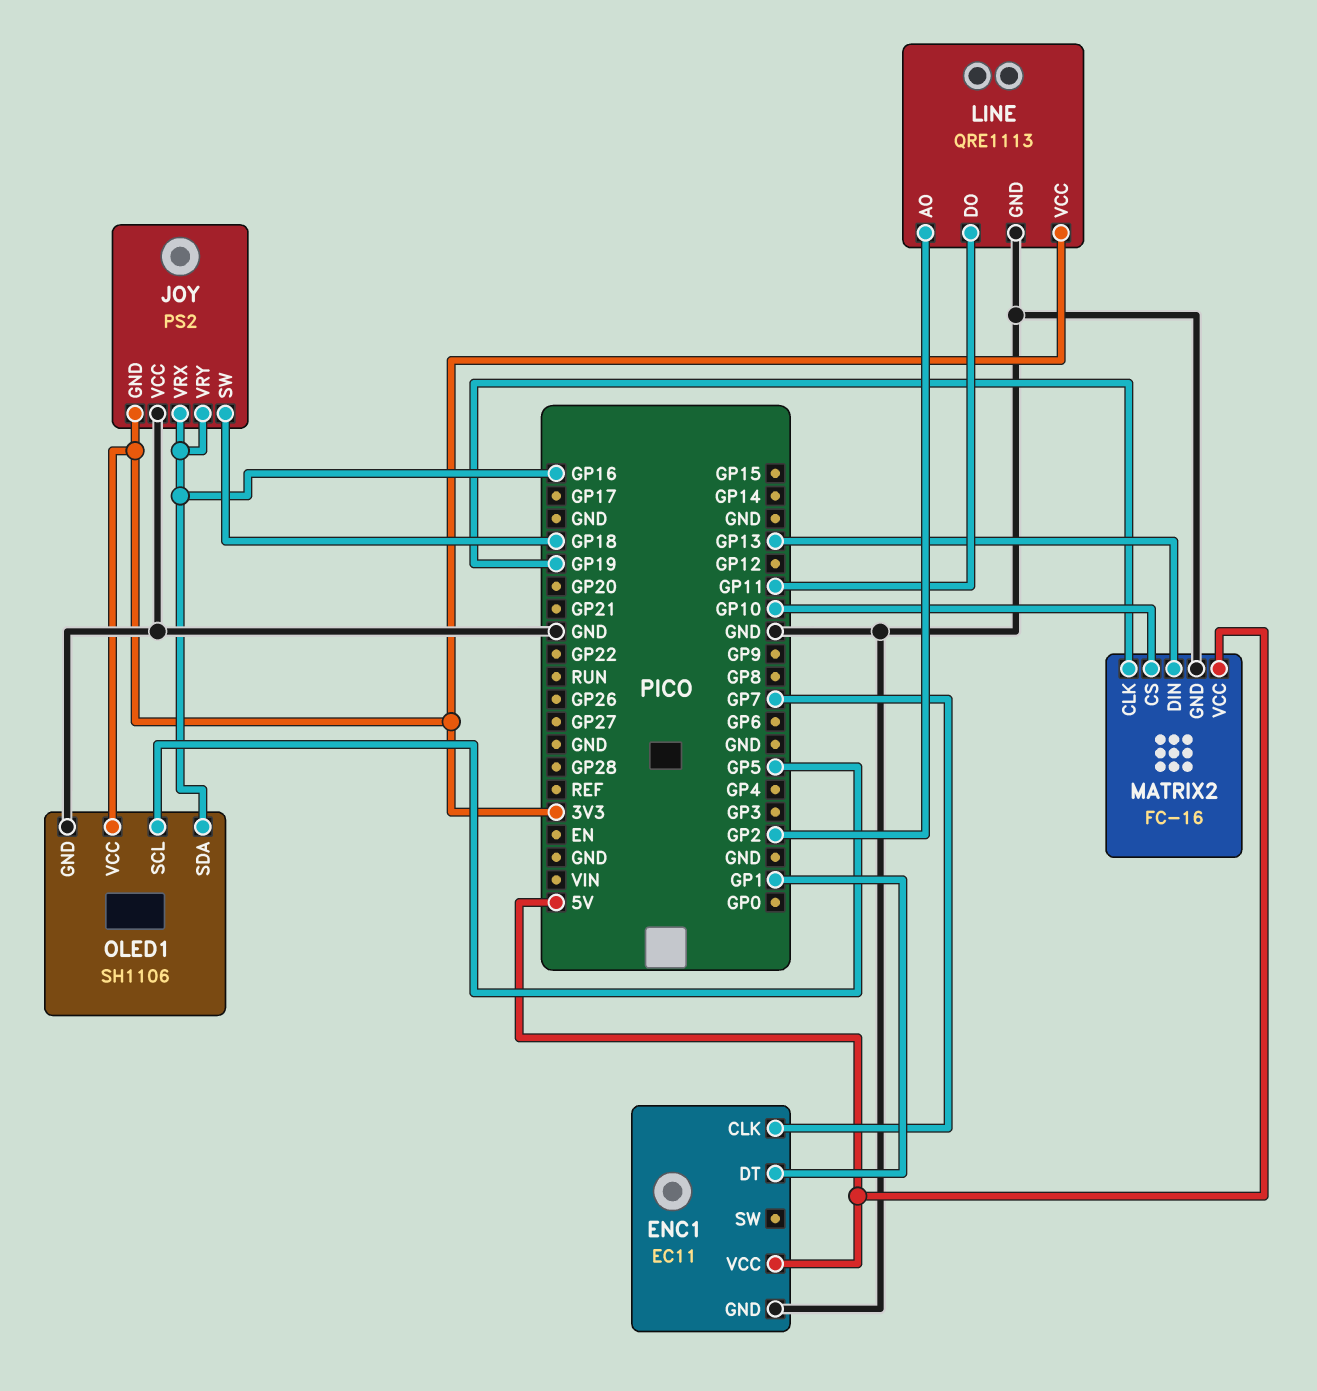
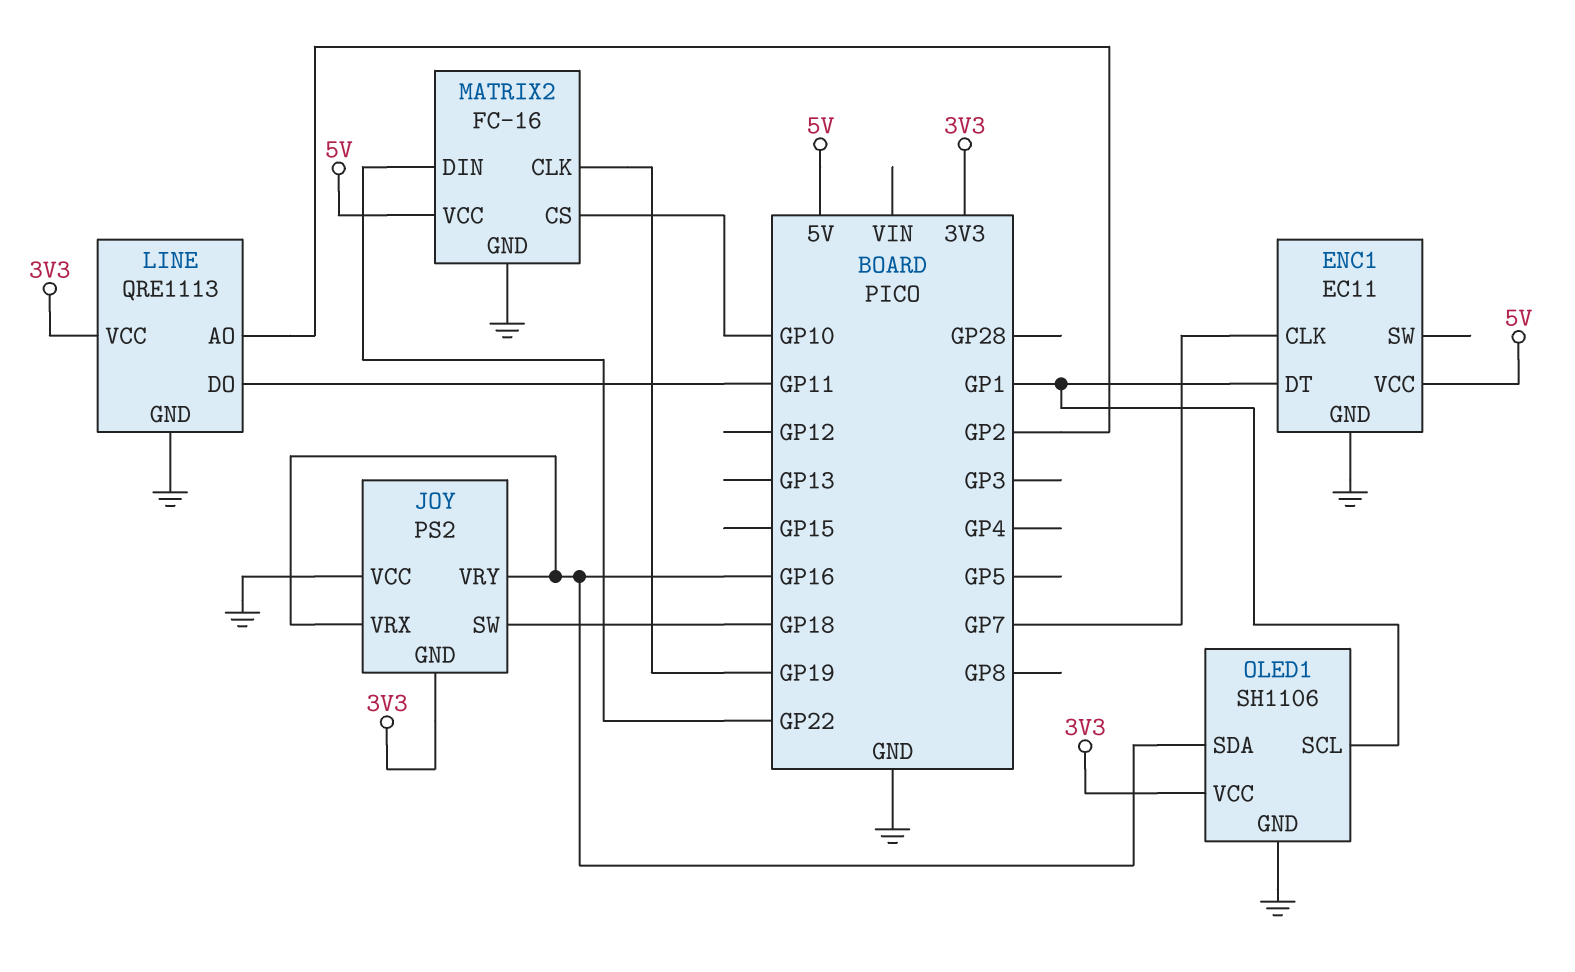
MATRIX2 pin DIN: GP13 -> GP22
OLED1 pin SCL: GP5 -> GP1

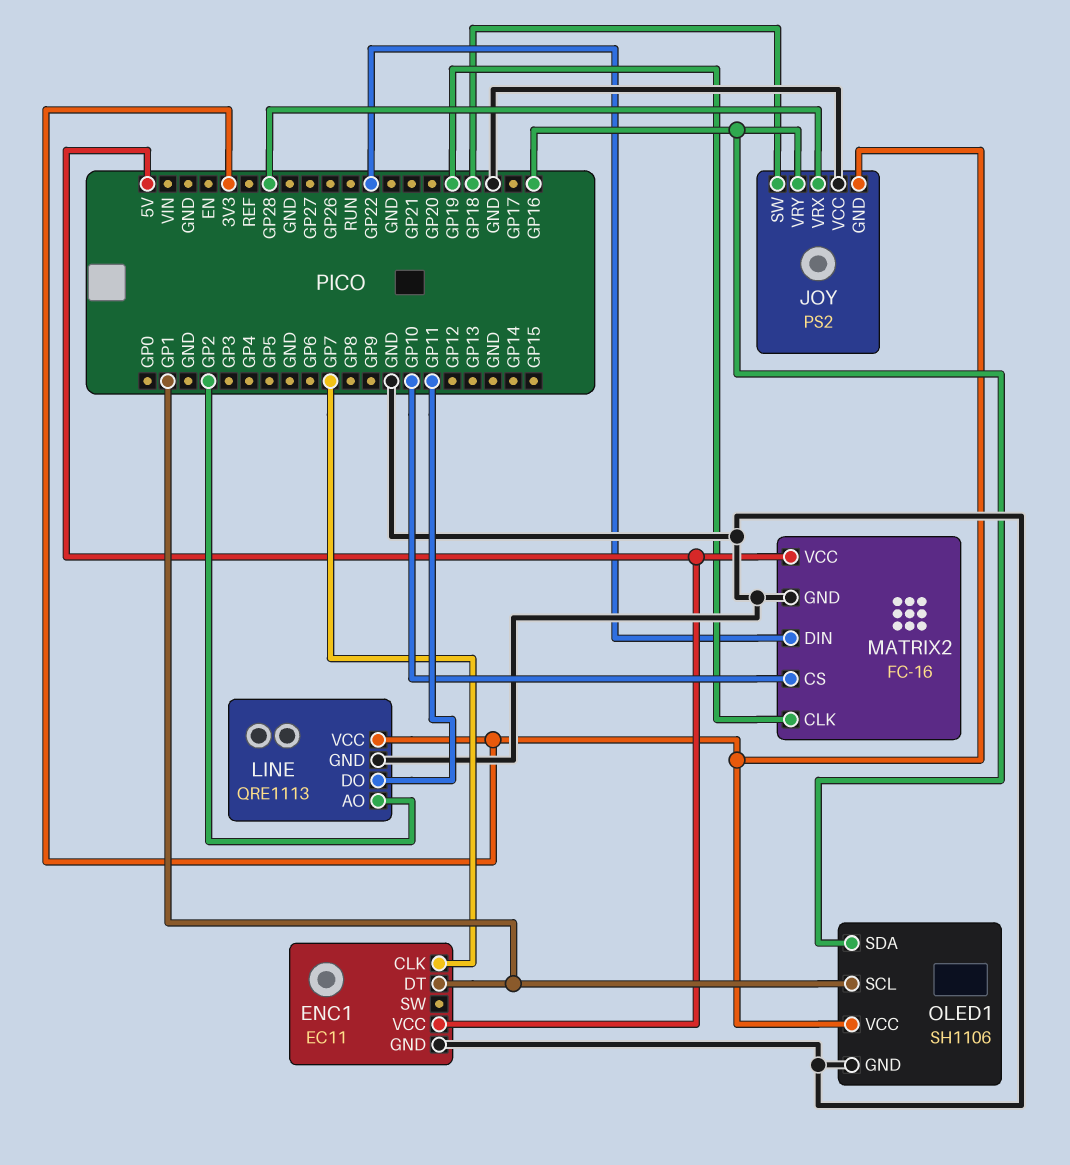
JOY pin VRX: GP16 -> GP28

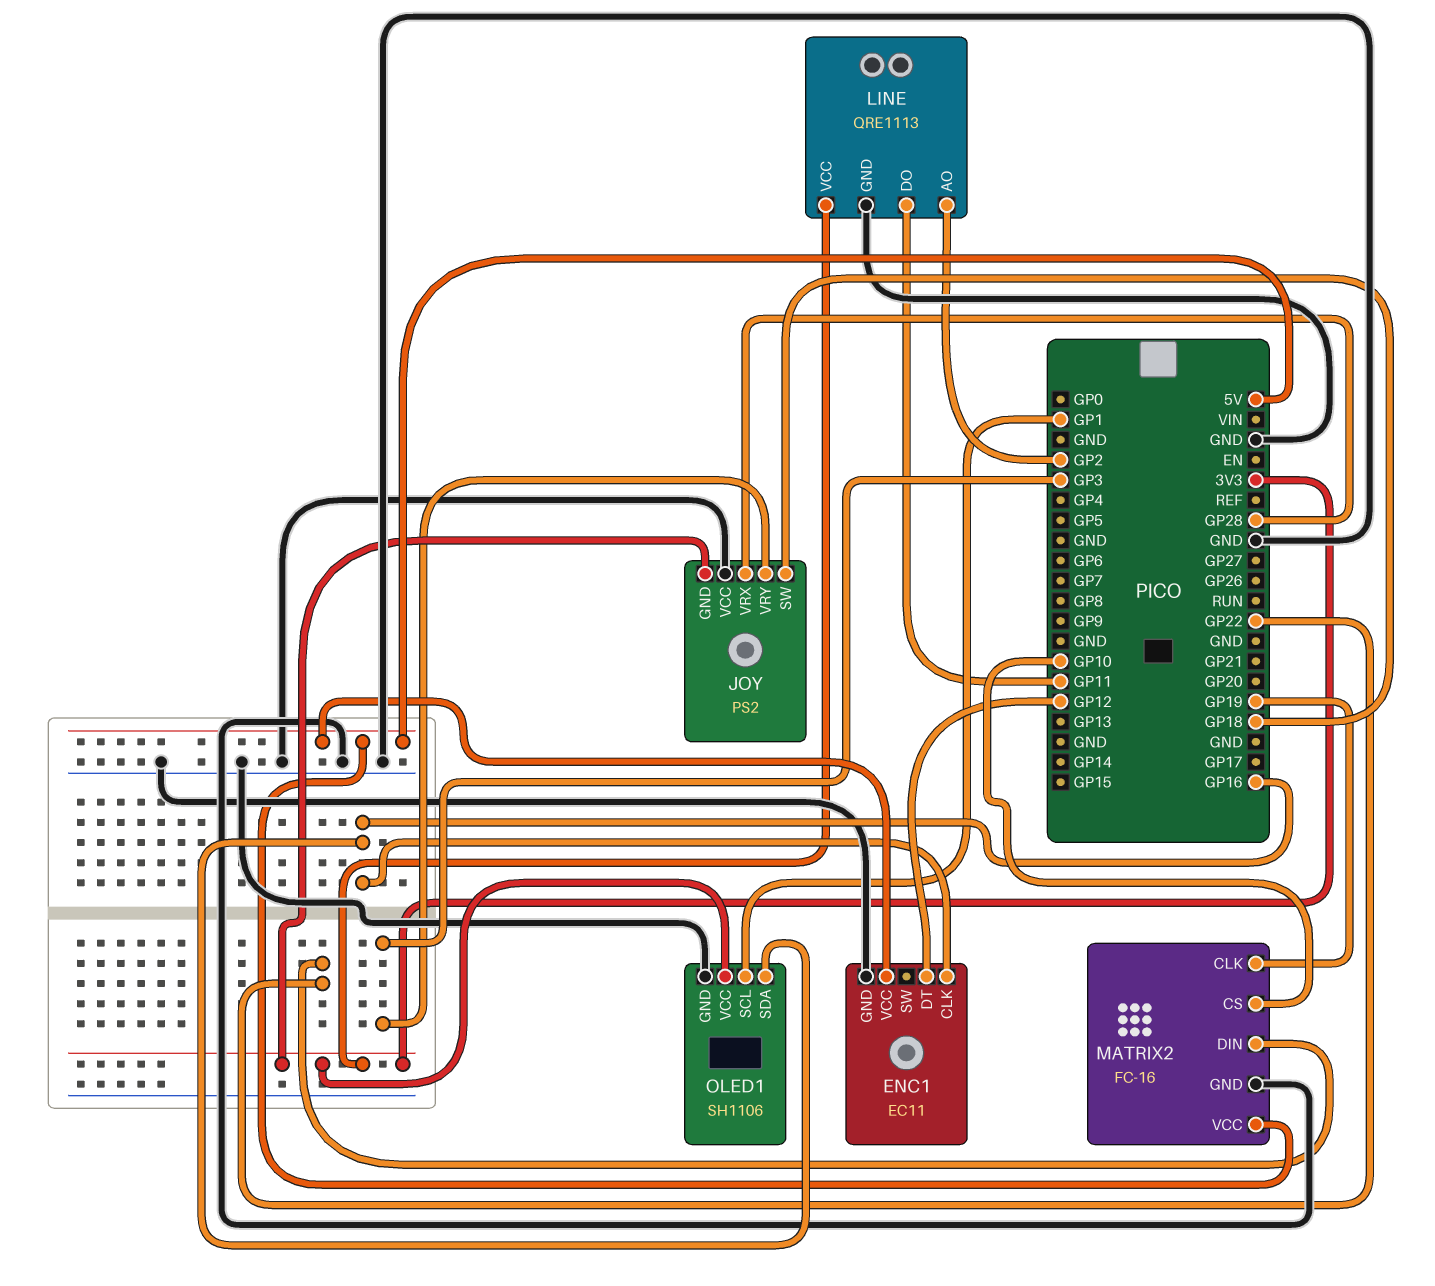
ENC1 pin CLK: GP7 -> GP16
ENC1 pin DT: GP1 -> GP12
JOY pin VRY: GP16 -> GP3

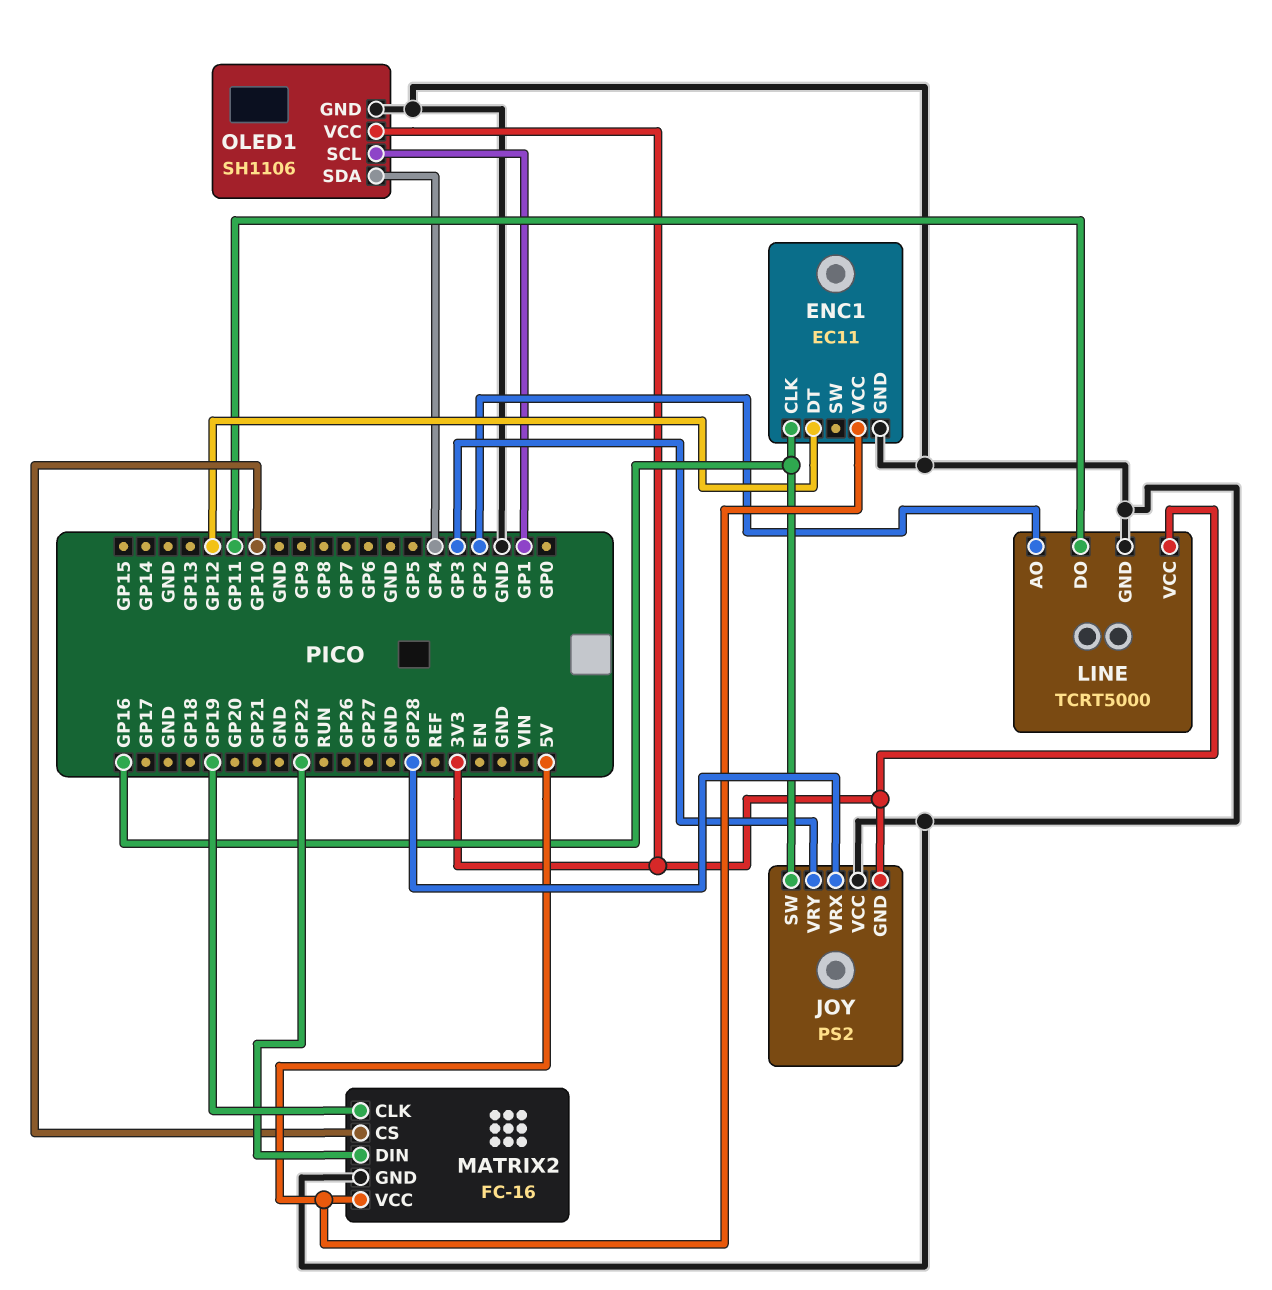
JOY pin SW: GP18 -> GP16
LINE: QRE1113 -> TCRT5000
OLED1 pin SDA: GP16 -> GP4

